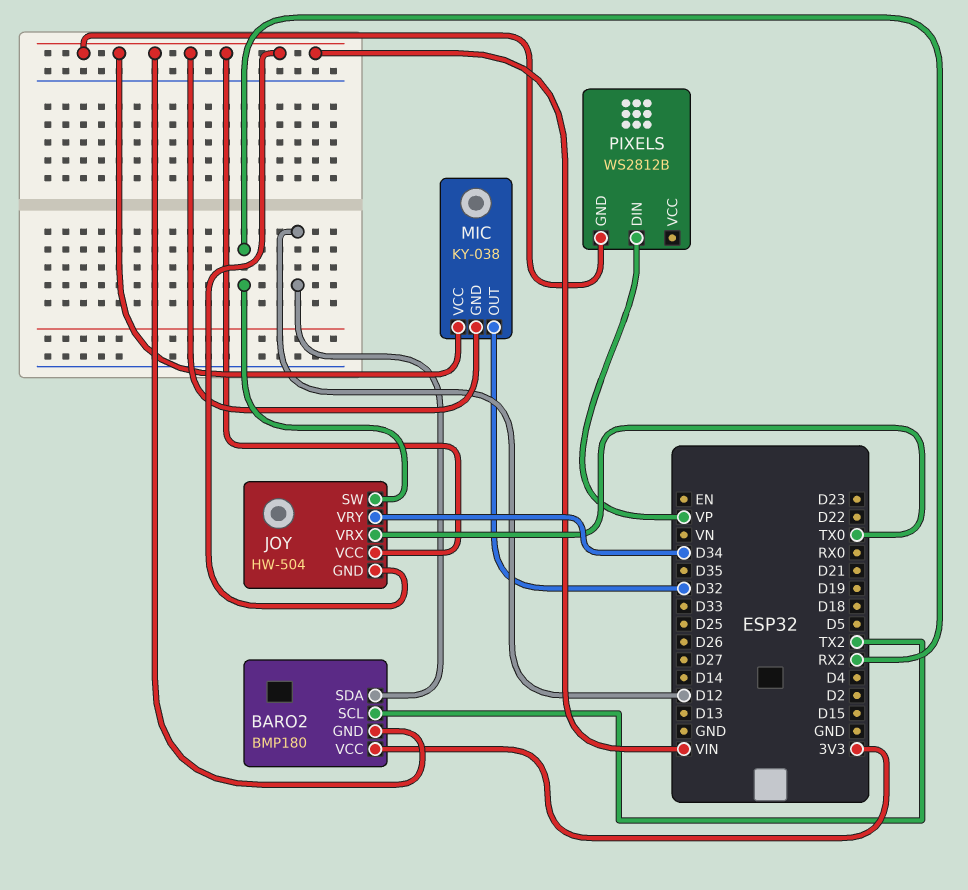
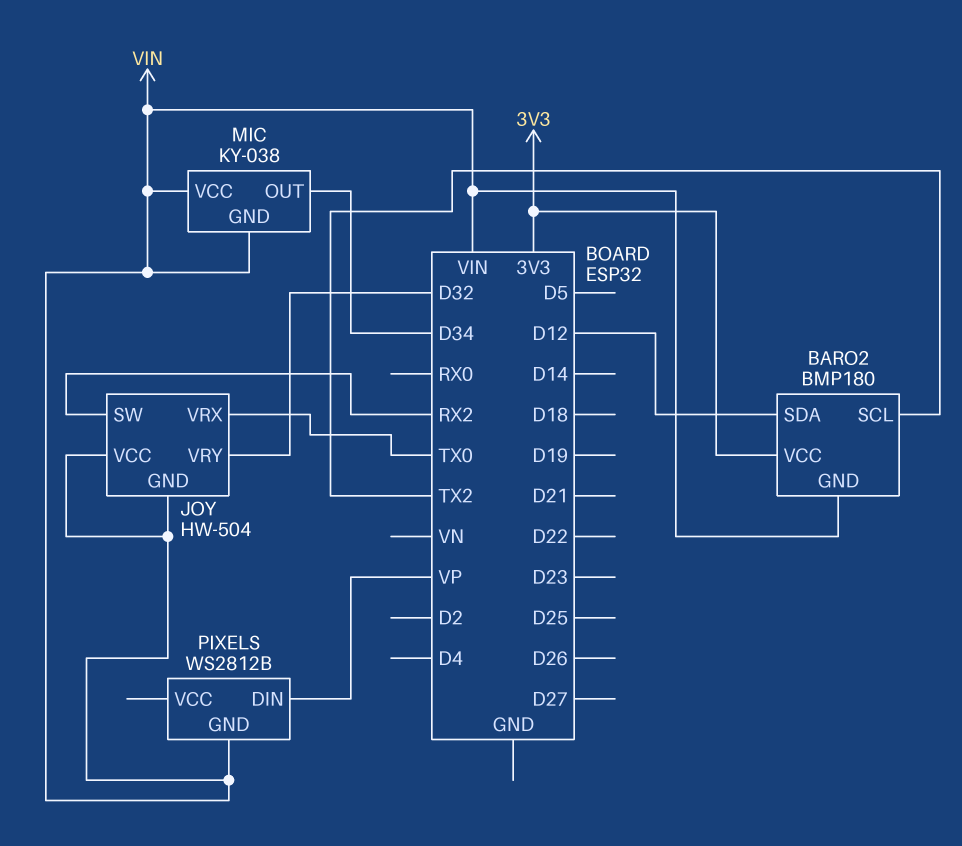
JOY pin VRY: D34 -> D32
MIC pin OUT: D32 -> D34

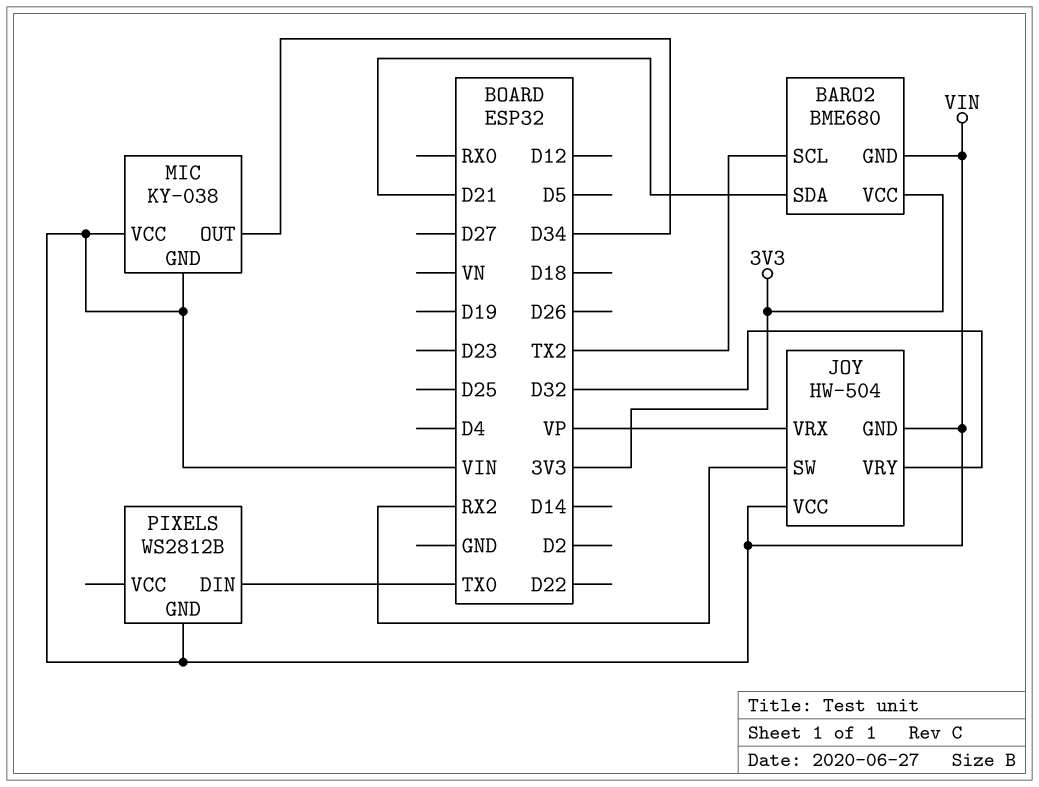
BARO2: BMP180 -> BME680
BARO2 pin SDA: D12 -> D21
JOY pin VRX: TX0 -> VP
PIXELS pin DIN: VP -> TX0

